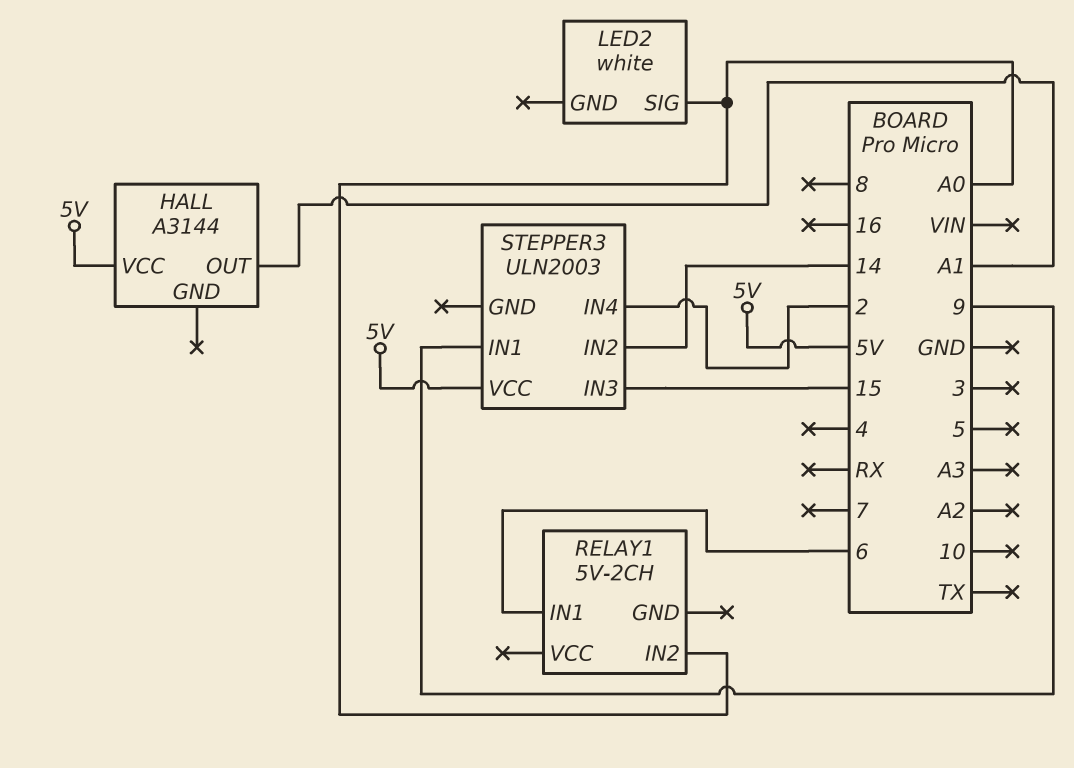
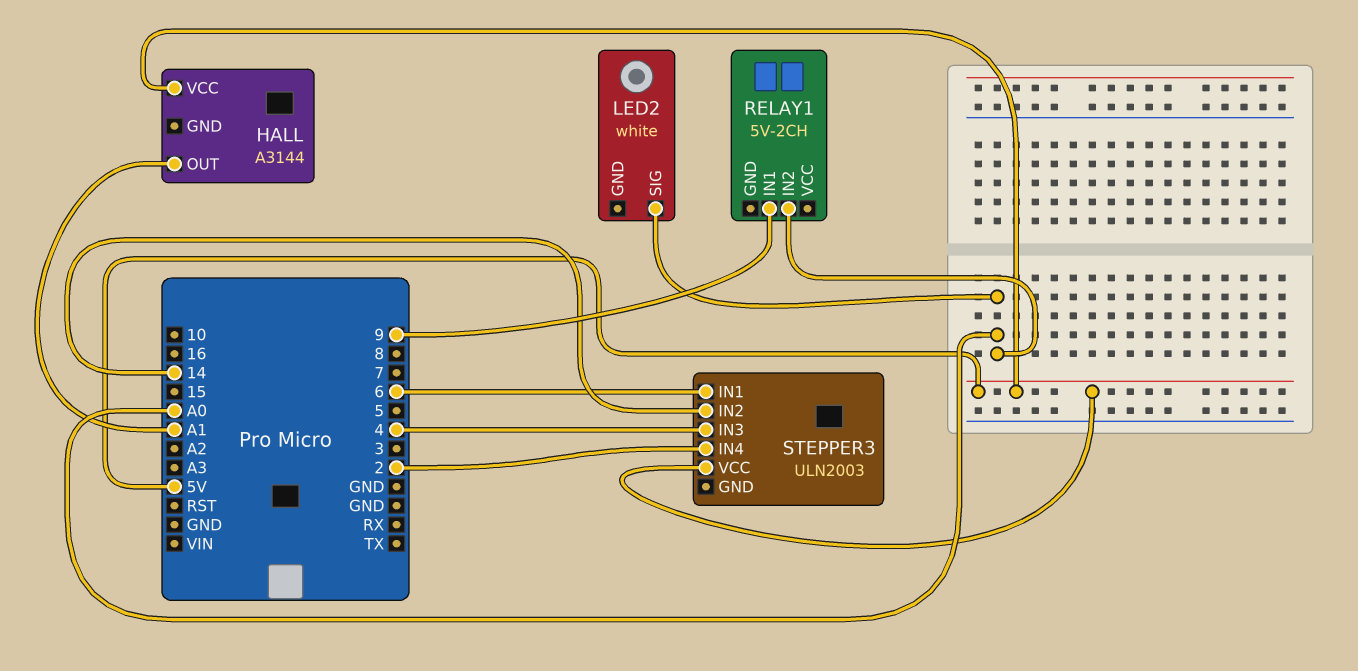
RELAY1 pin IN1: 6 -> 9
STEPPER3 pin IN1: 9 -> 6
STEPPER3 pin IN3: 15 -> 4

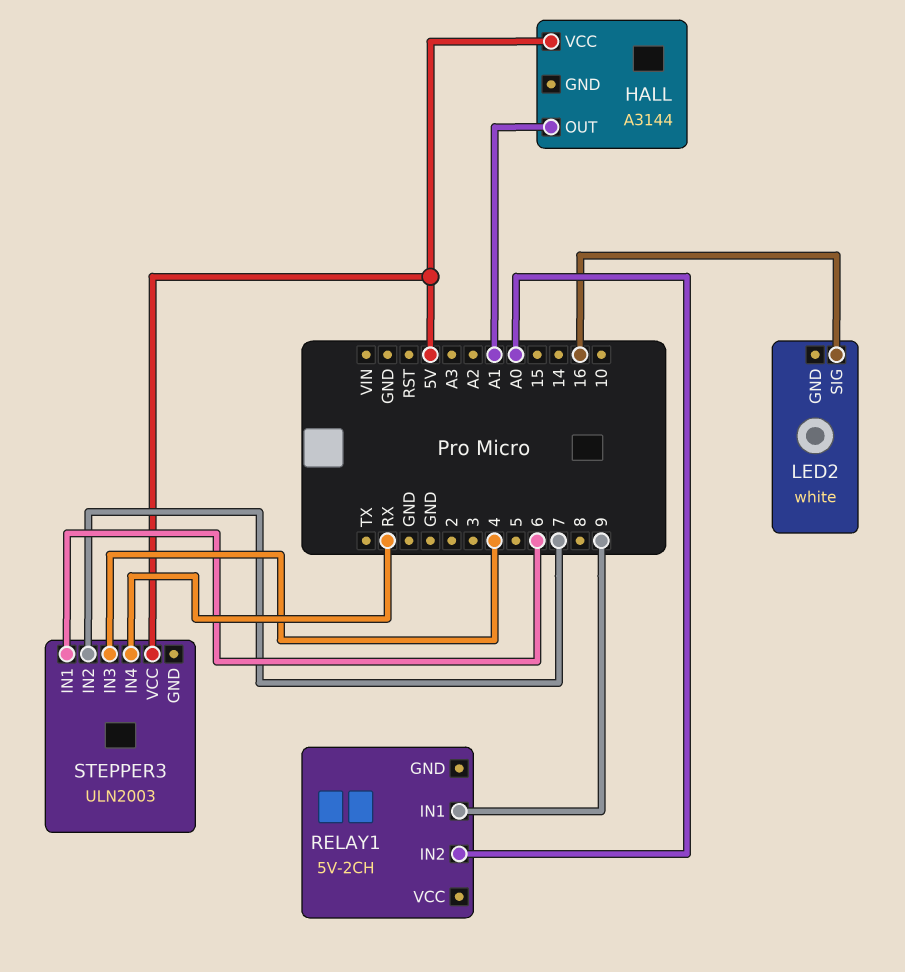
LED2 pin SIG: A0 -> 16
STEPPER3 pin IN2: 14 -> 7
STEPPER3 pin IN4: 2 -> RX

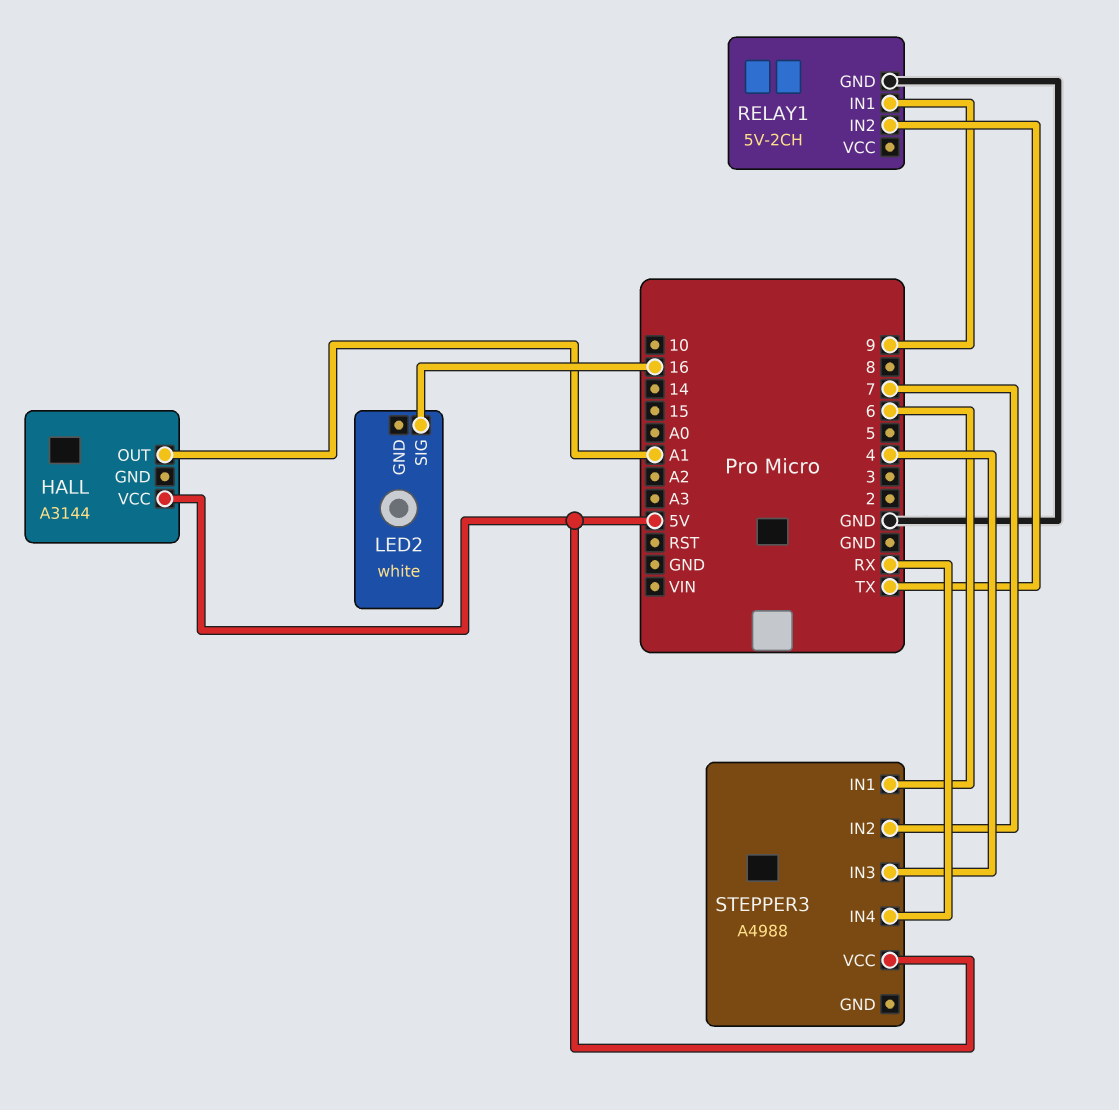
RELAY1 pin GND: none -> GND
RELAY1 pin IN2: A0 -> TX
STEPPER3: ULN2003 -> A4988

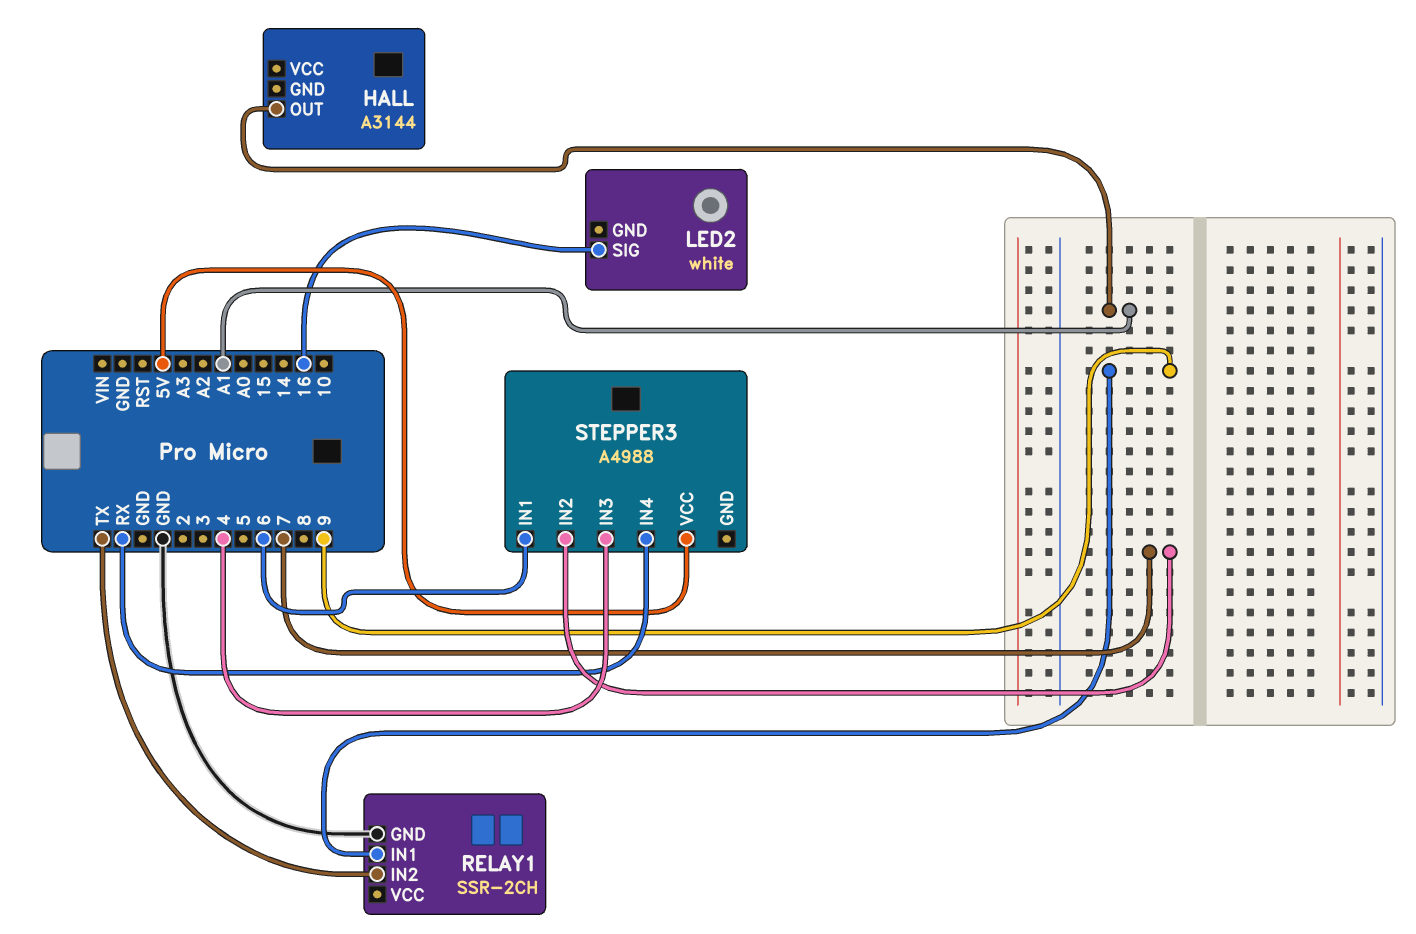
HALL pin VCC: 5V -> none
RELAY1: 5V-2CH -> SSR-2CH

